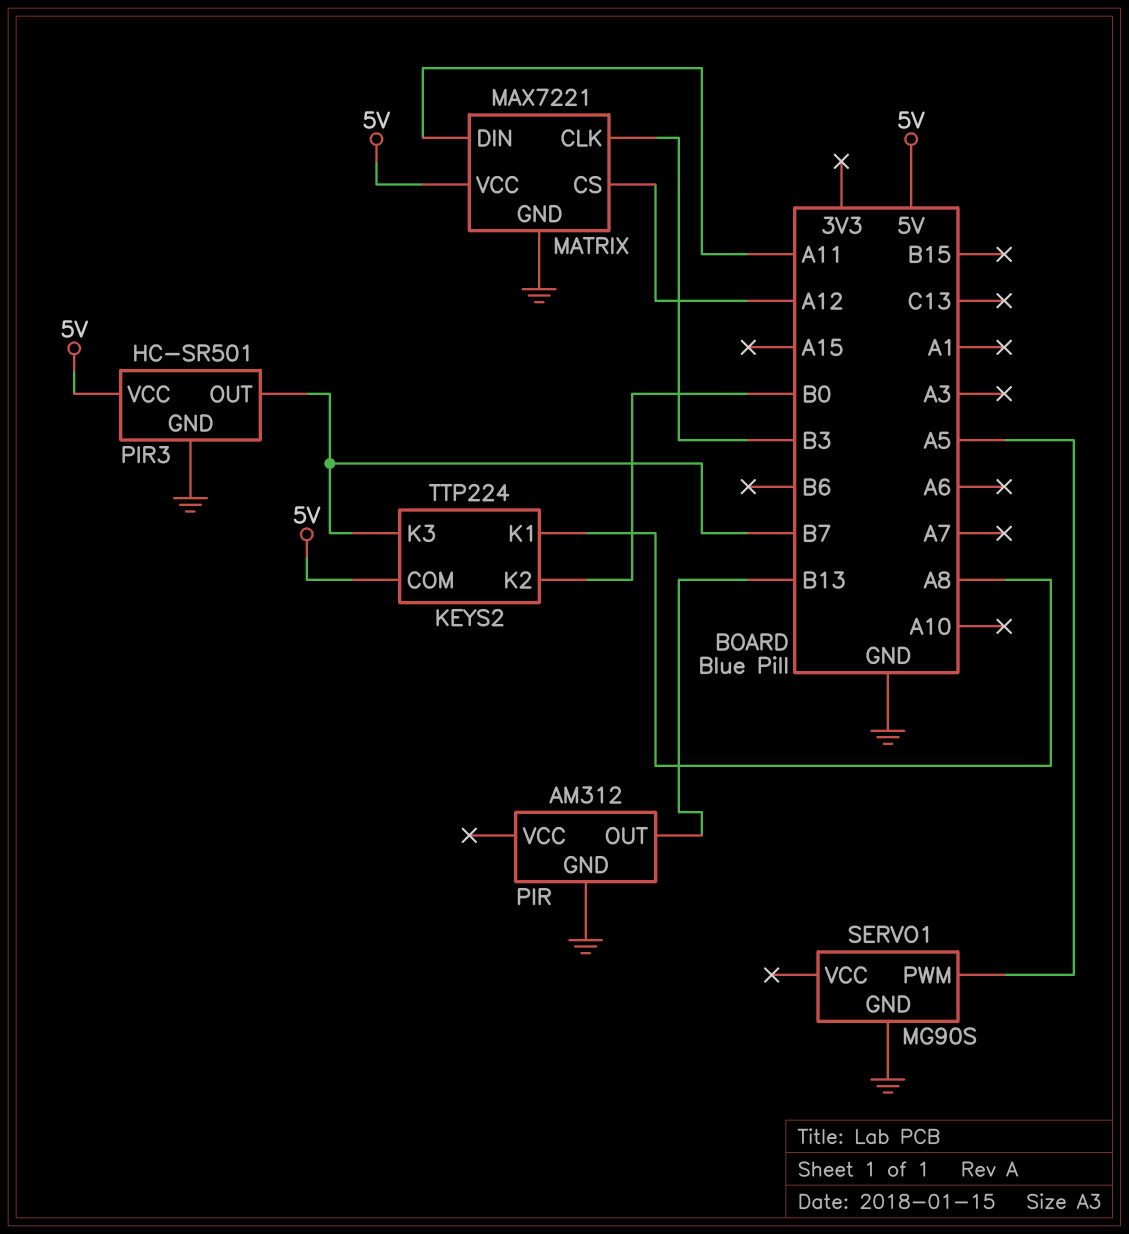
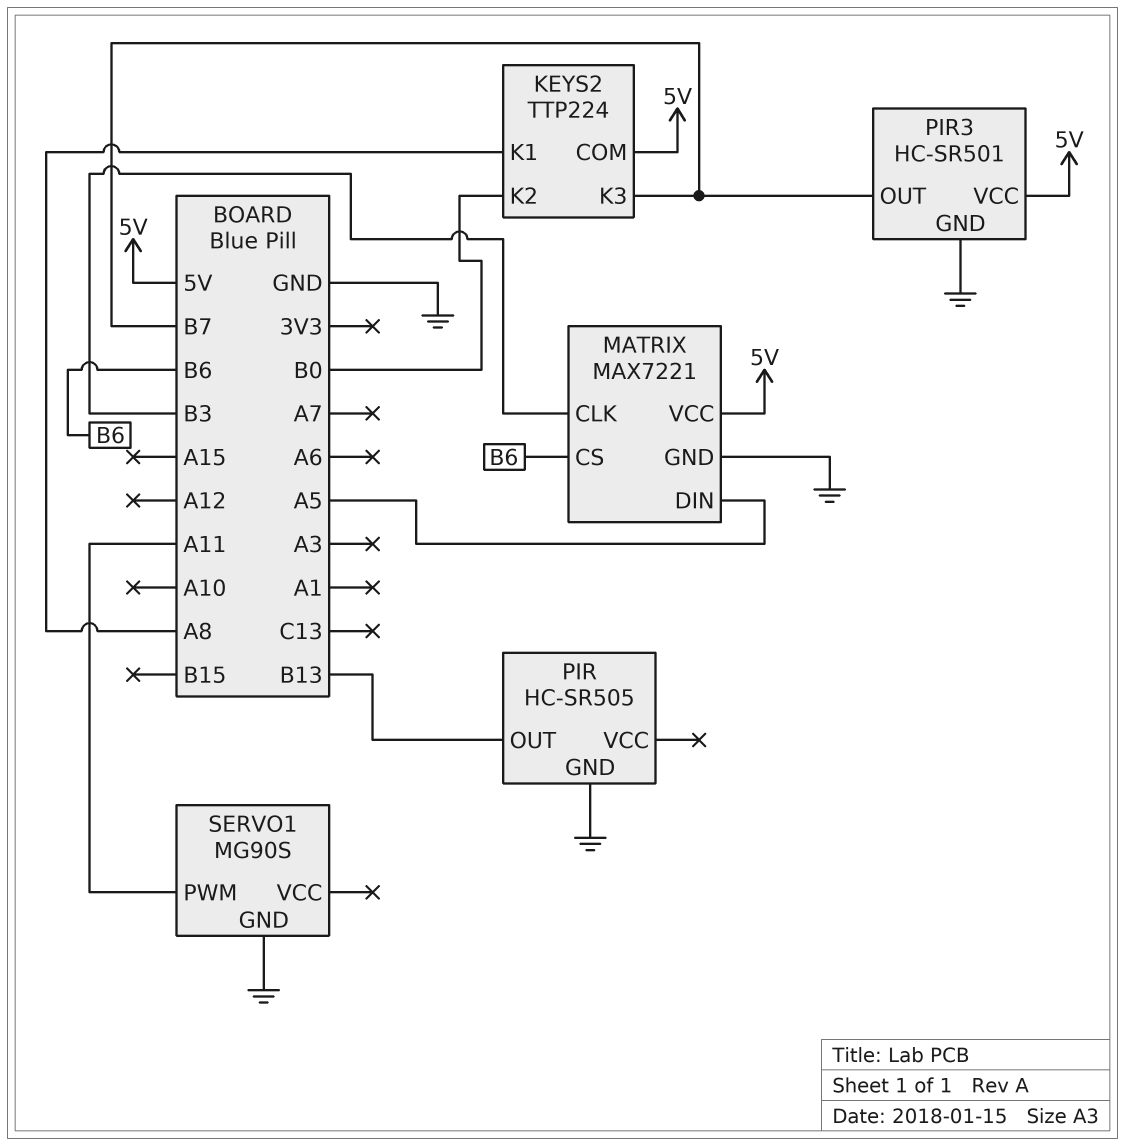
MATRIX pin CS: A12 -> B6
MATRIX pin DIN: A11 -> A5
PIR: AM312 -> HC-SR505
SERVO1 pin PWM: A5 -> A11

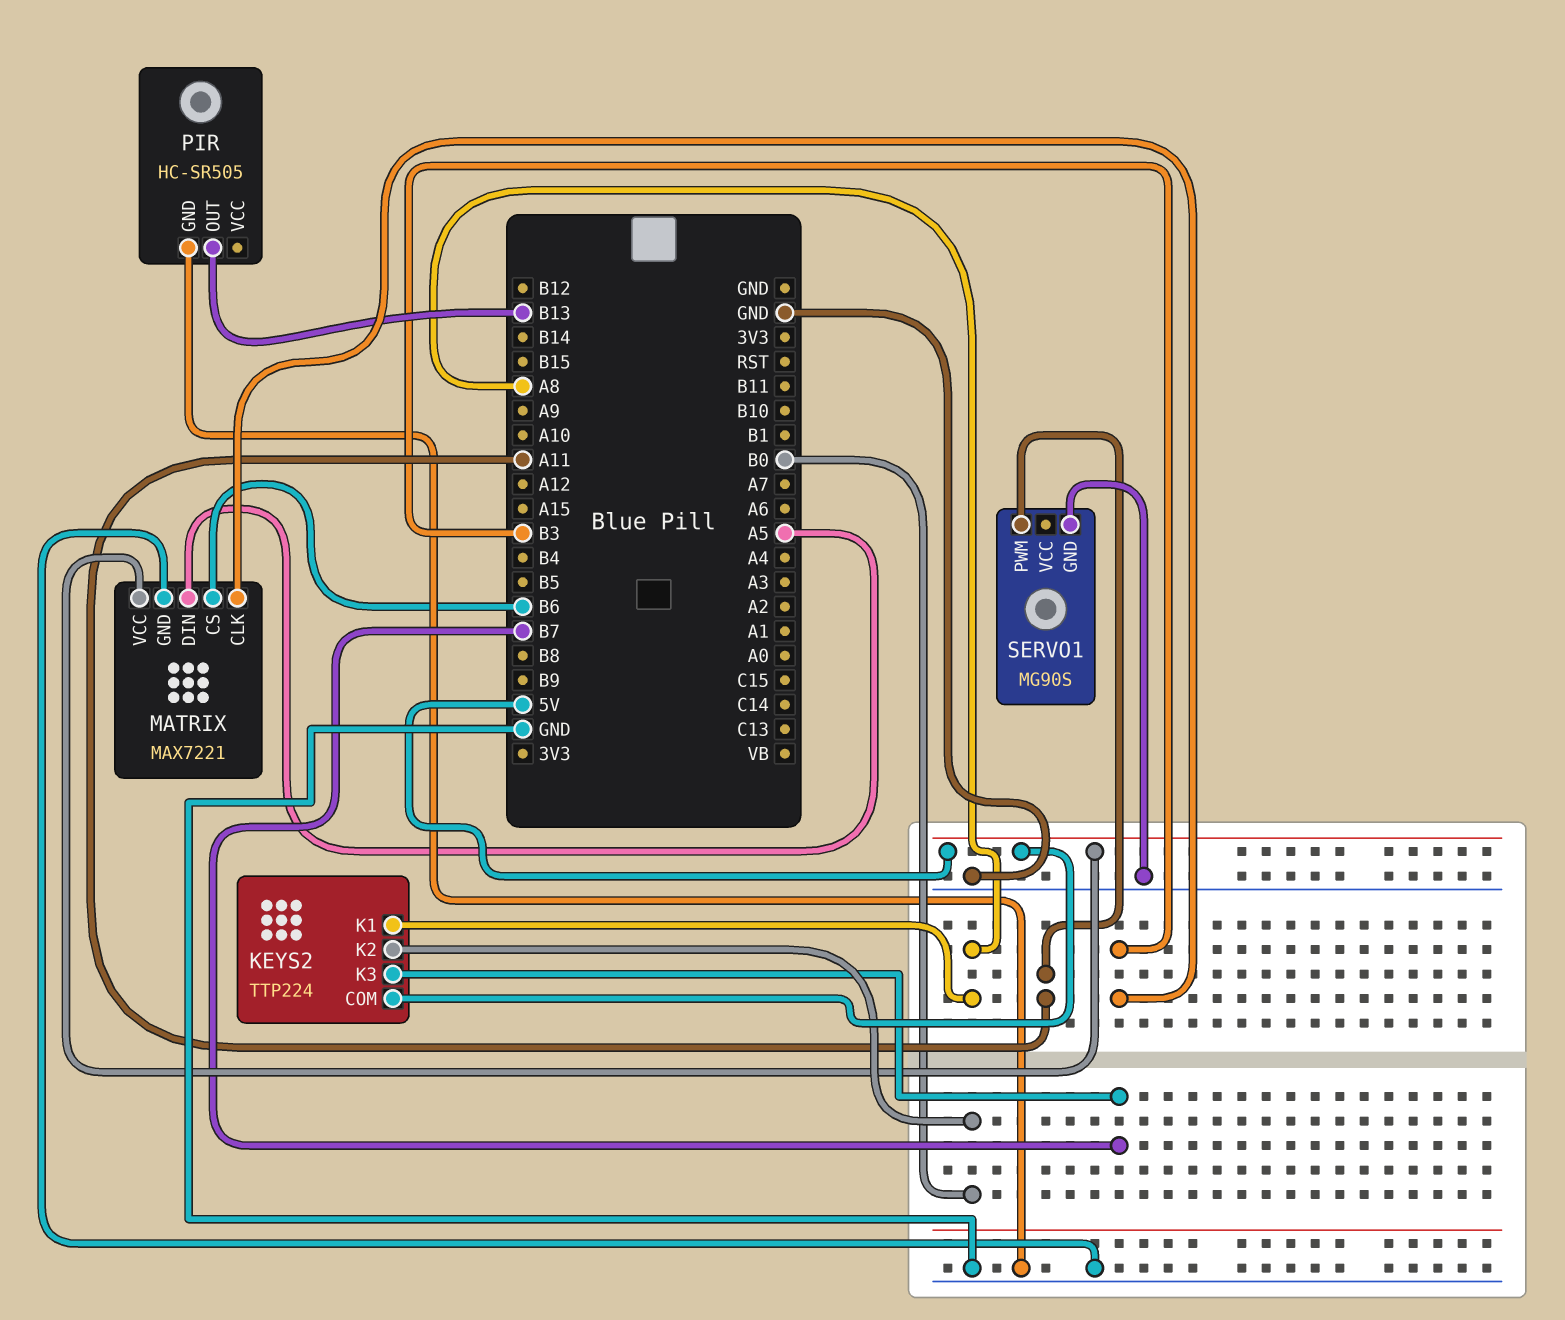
PIR3: HC-SR501 -> none
PIR3 pin GND: GND -> none
PIR3 pin OUT: B7 -> none
PIR3 pin VCC: 5V -> none

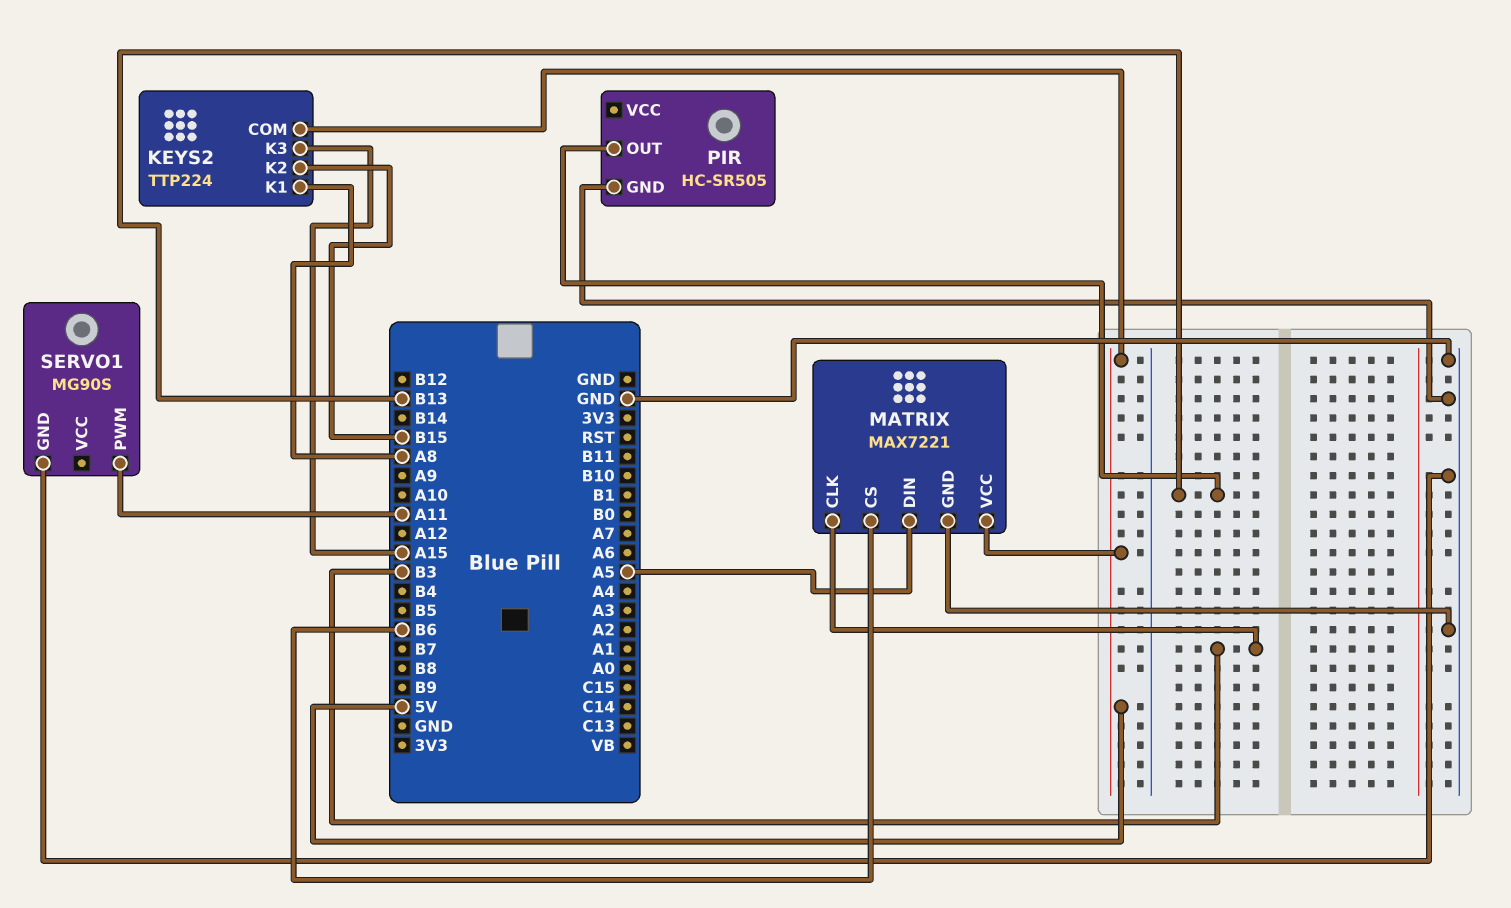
KEYS2 pin K2: B0 -> B15
KEYS2 pin K3: B7 -> A15

